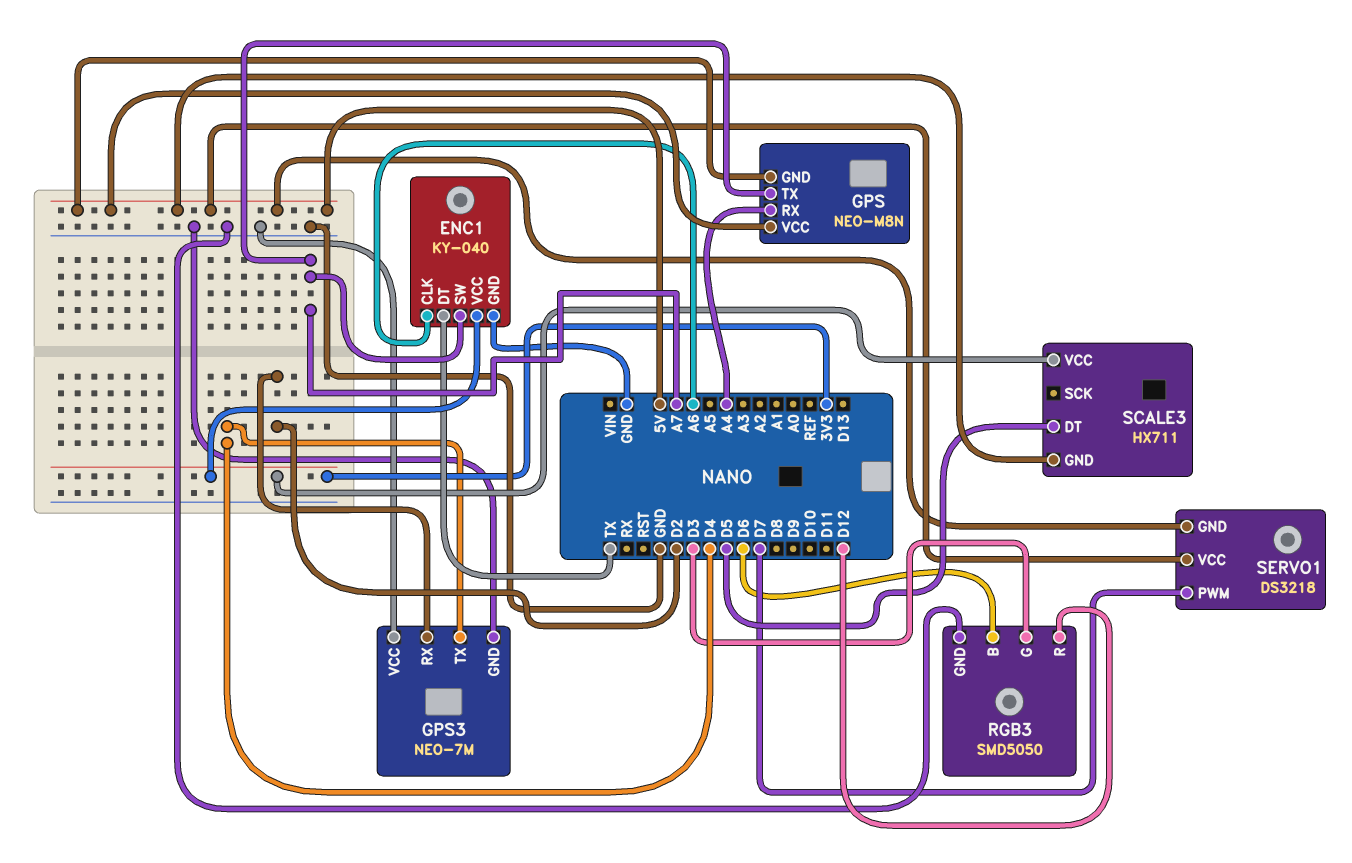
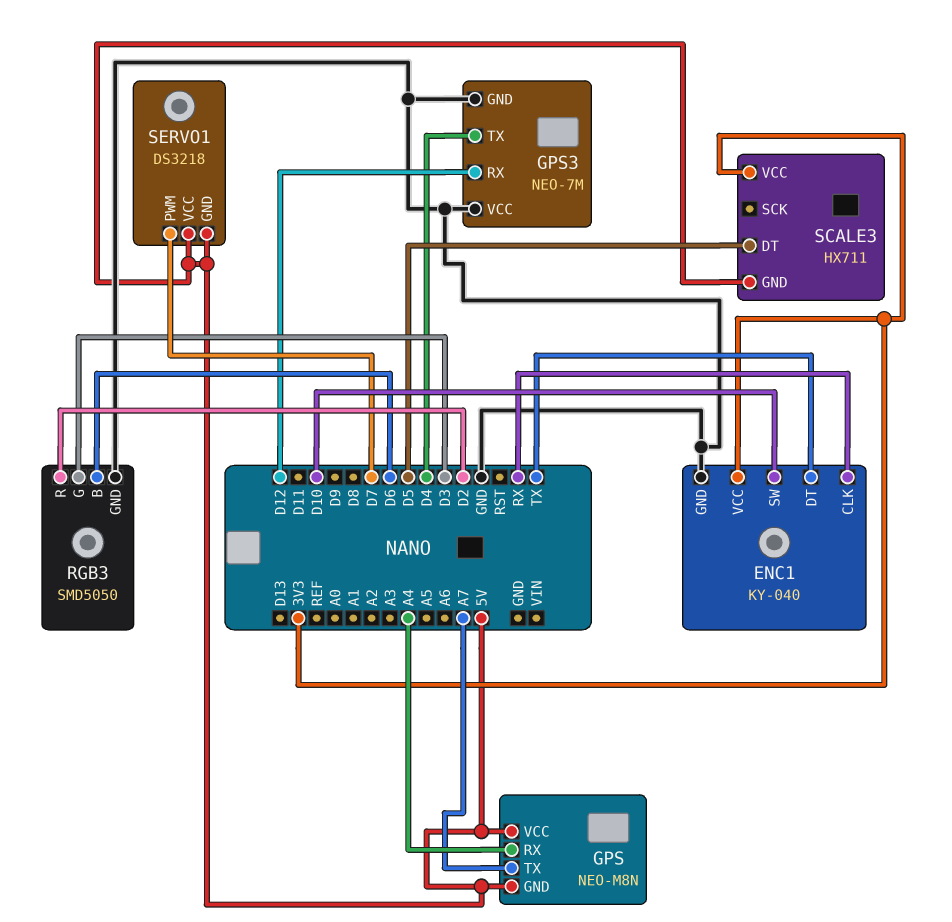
ENC1 pin CLK: A6 -> RX
ENC1 pin SW: A7 -> D10
GPS3 pin RX: D2 -> D12
RGB3 pin R: D12 -> D2

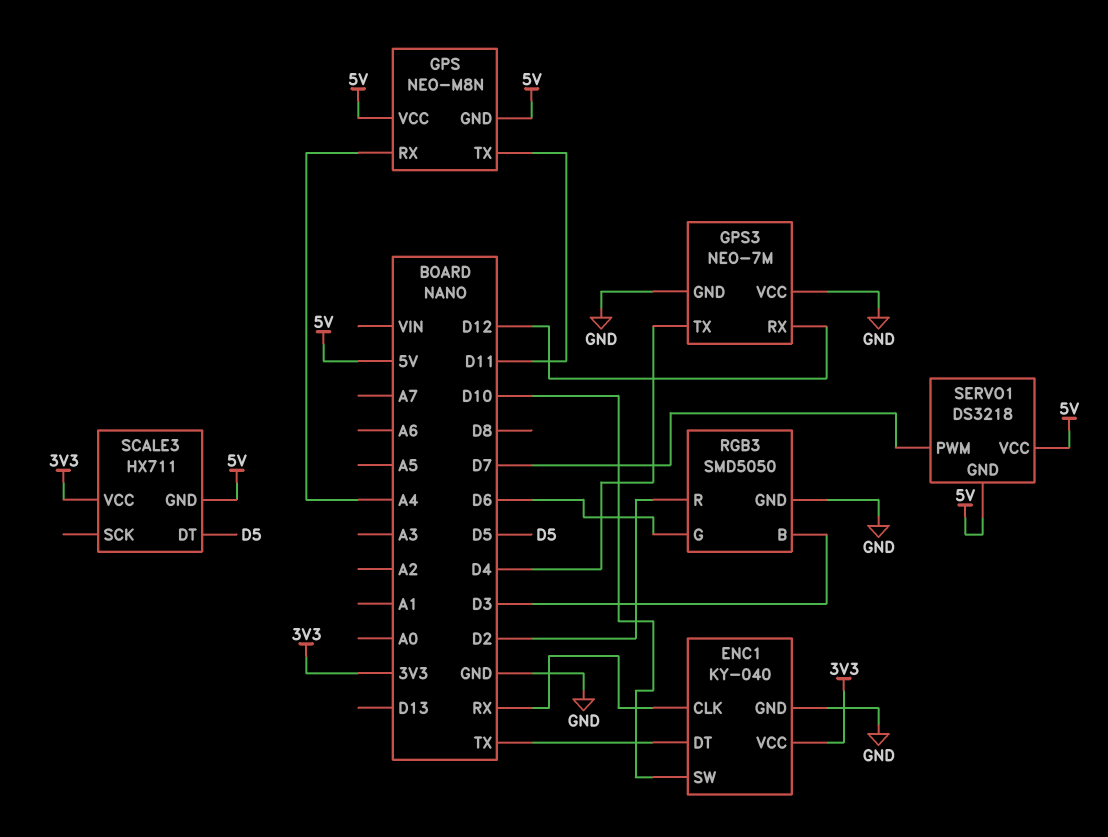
GPS pin TX: A7 -> D11
RGB3 pin B: D6 -> D3
RGB3 pin G: D3 -> D6

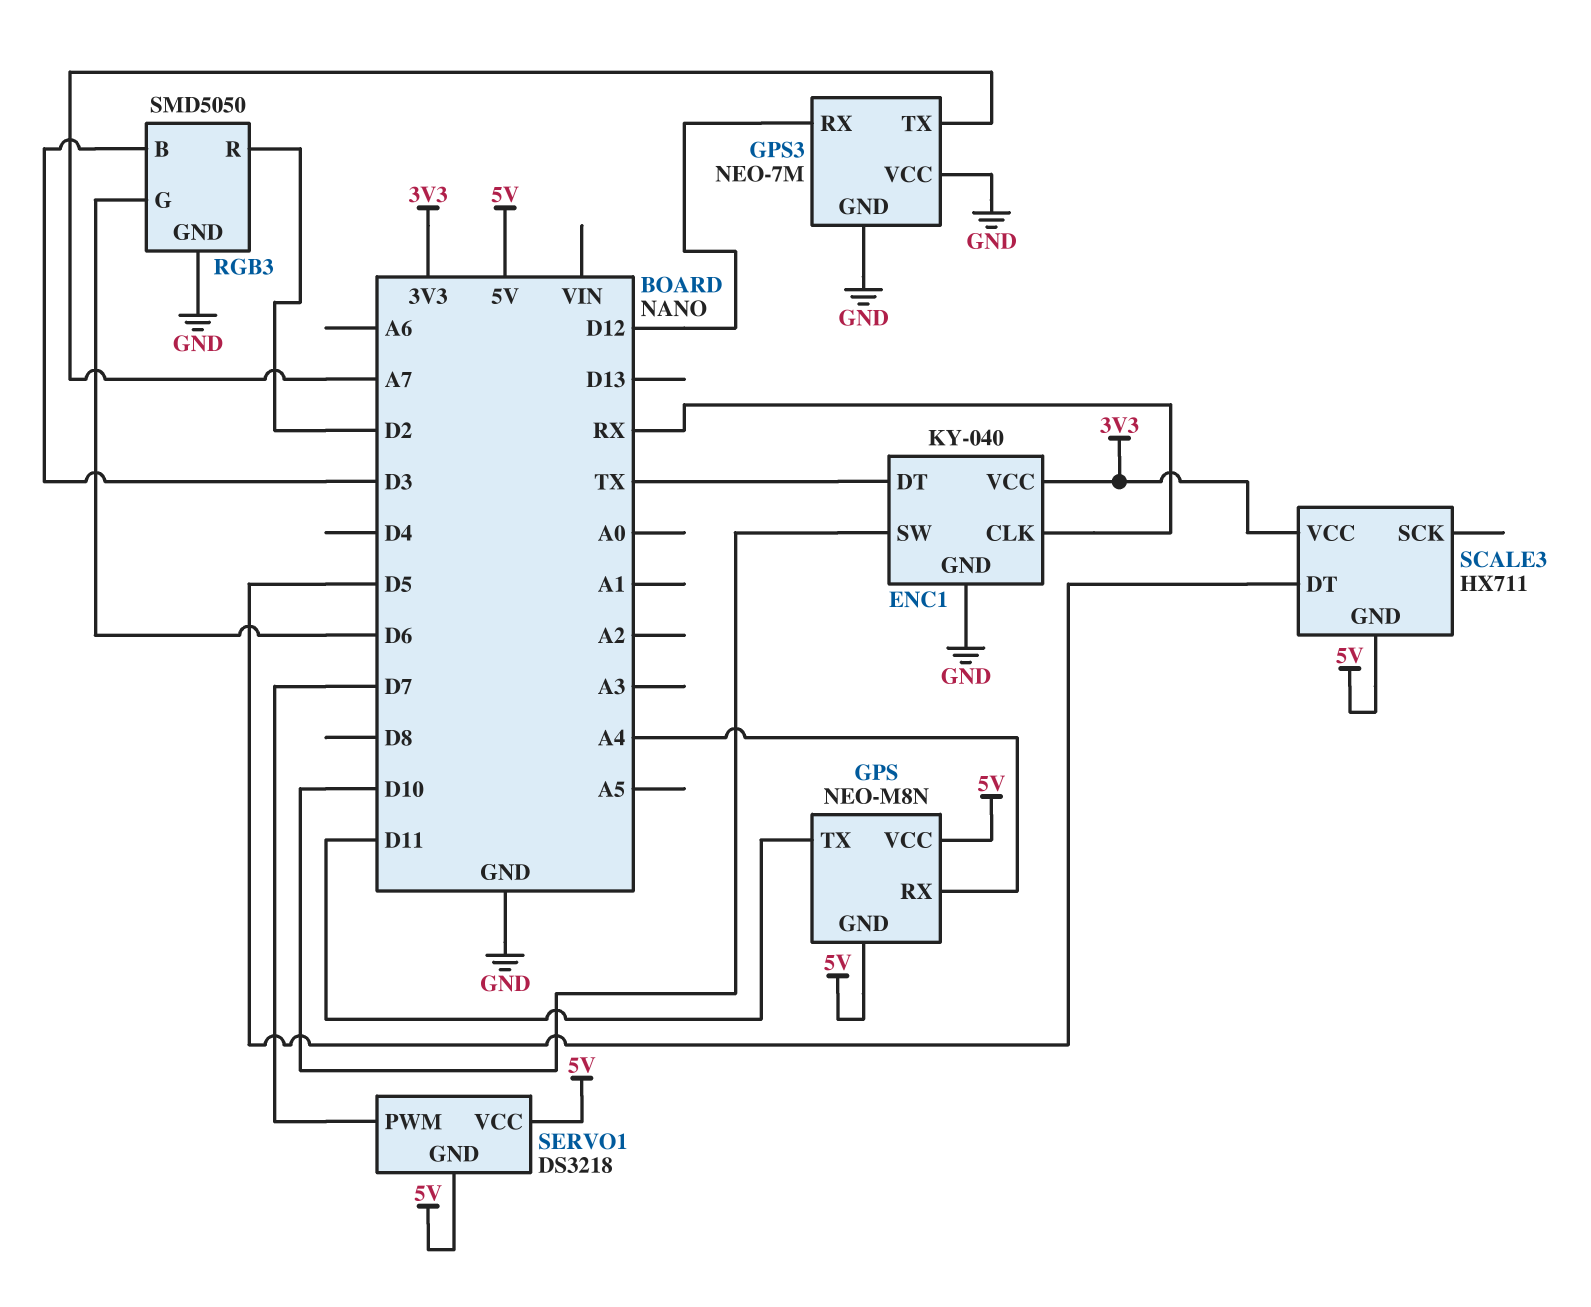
GPS3 pin TX: D4 -> A7

